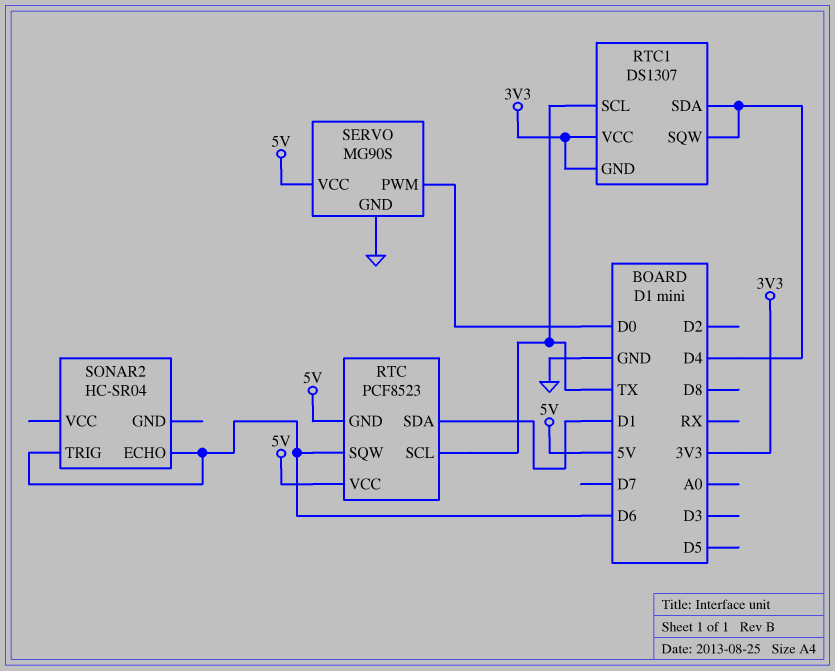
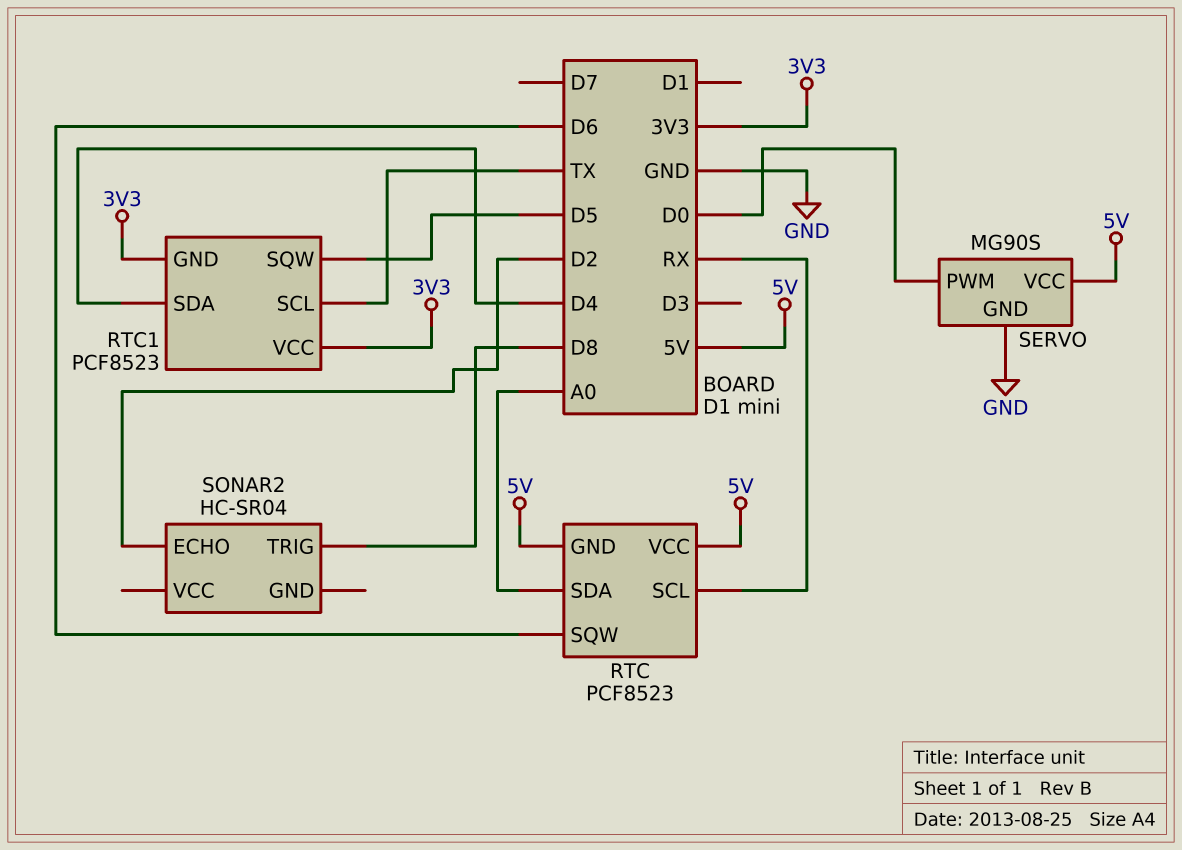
RTC pin SCL: TX -> RX
RTC pin SDA: D1 -> A0
RTC1: DS1307 -> PCF8523
RTC1 pin SQW: D4 -> D5
SONAR2 pin ECHO: D6 -> D2
SONAR2 pin TRIG: D6 -> D8

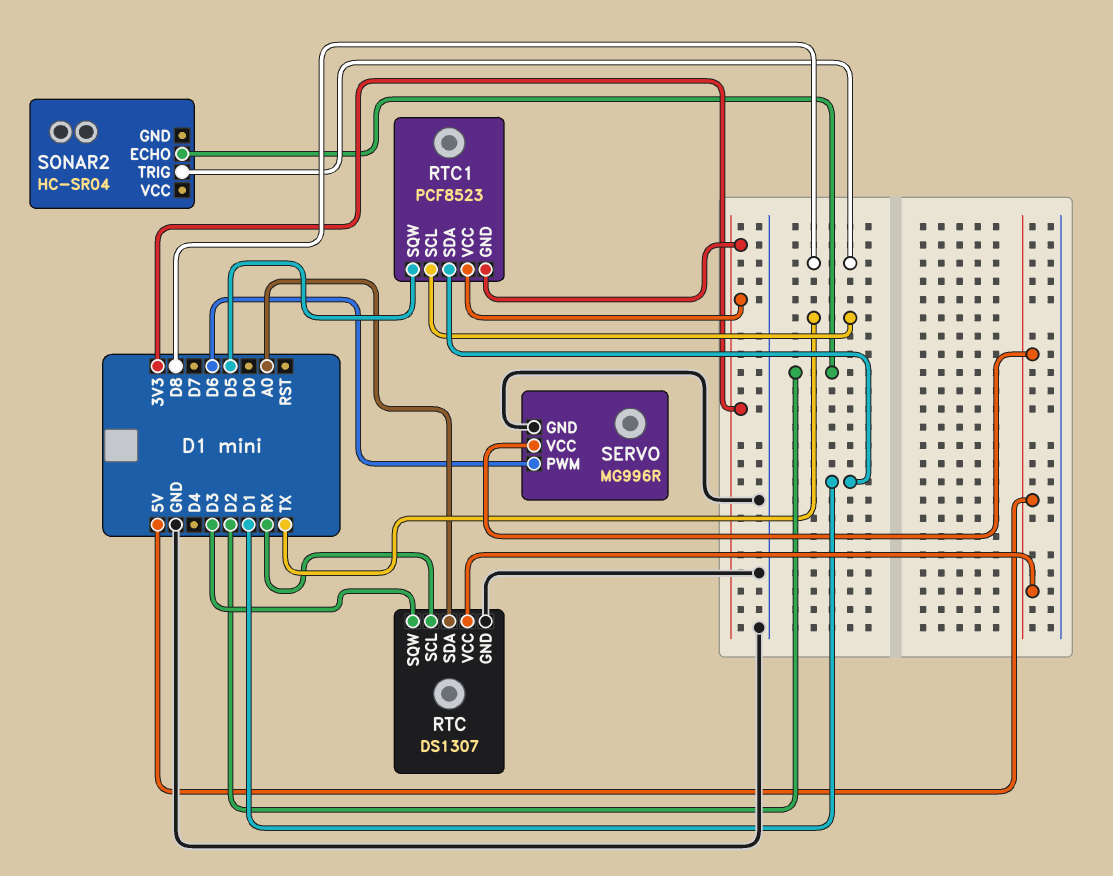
RTC: PCF8523 -> DS1307
RTC pin GND: 5V -> GND
RTC pin SQW: D6 -> D3
RTC1 pin SDA: D4 -> D1
SERVO: MG90S -> MG996R
SERVO pin PWM: D0 -> D6

